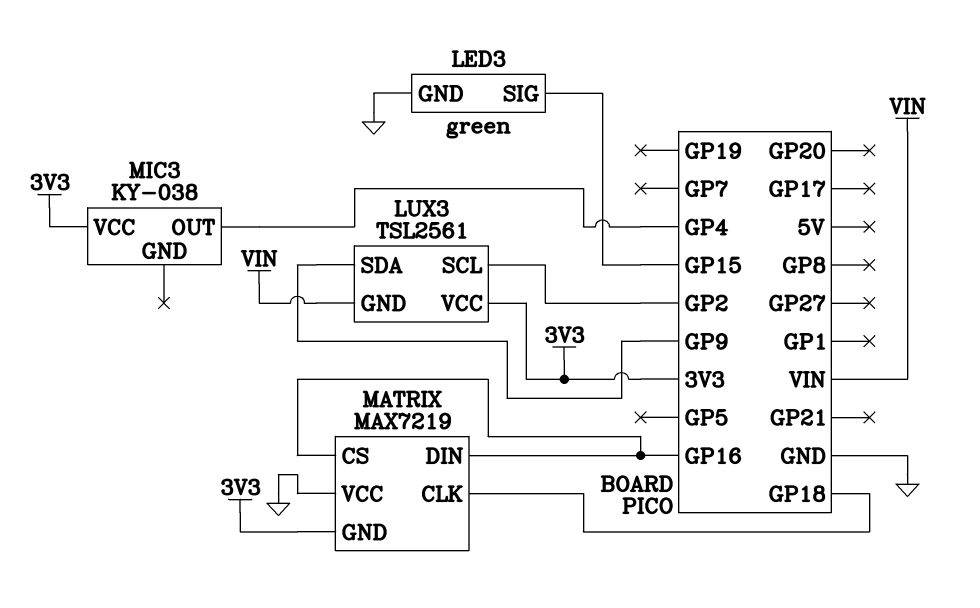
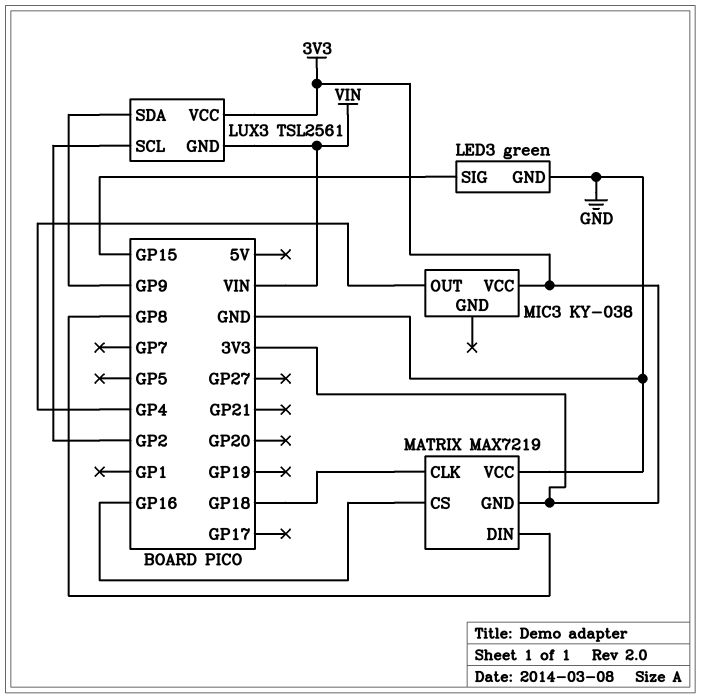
MATRIX pin DIN: GP16 -> GP8

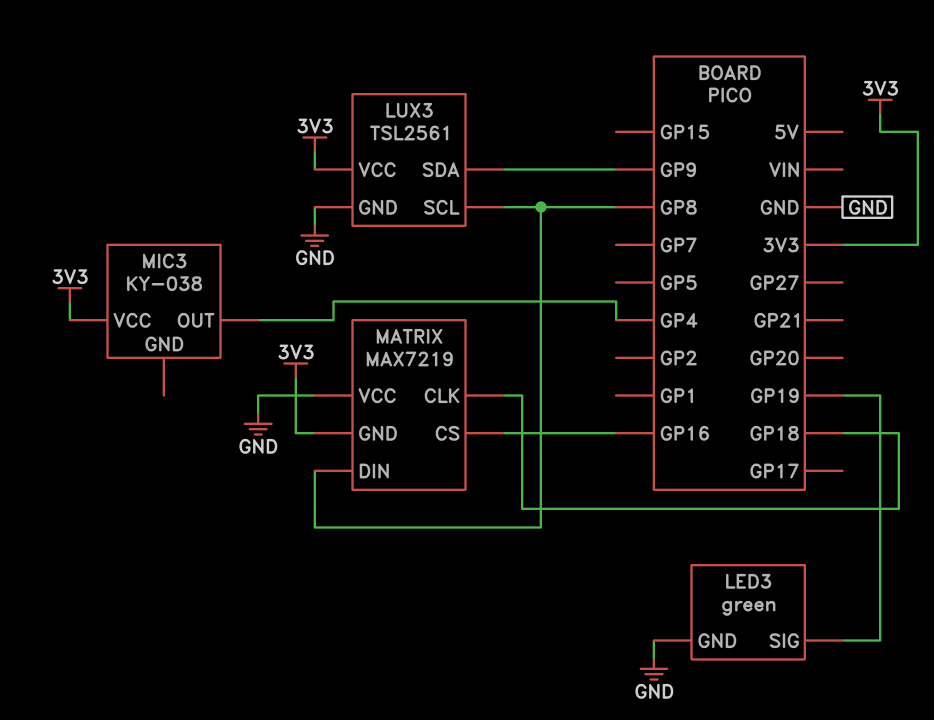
LED3 pin SIG: GP15 -> GP19
LUX3 pin GND: VIN -> GND
LUX3 pin SCL: GP2 -> GP8

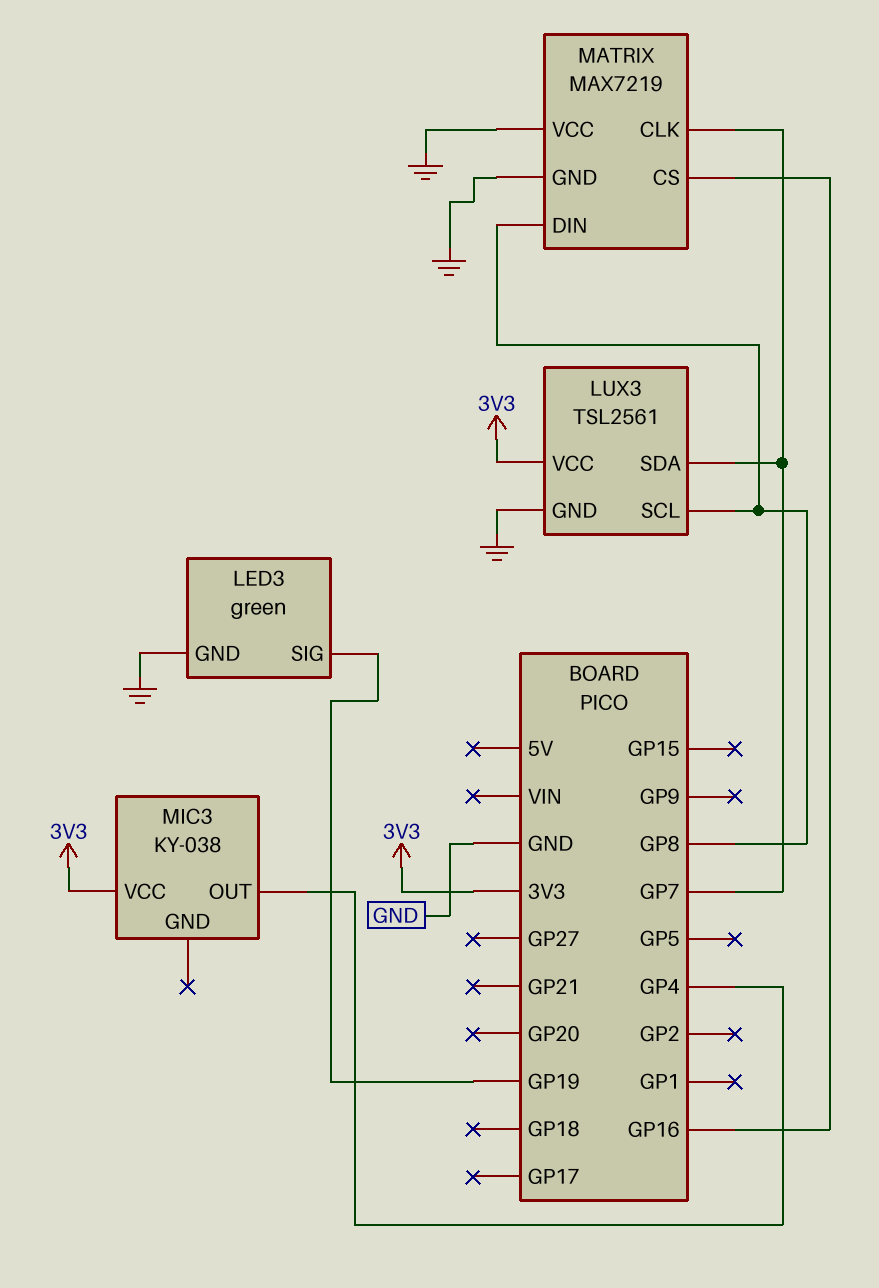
LUX3 pin SDA: GP9 -> GP7
MATRIX pin CLK: GP18 -> GP7
MATRIX pin GND: 3V3 -> GND

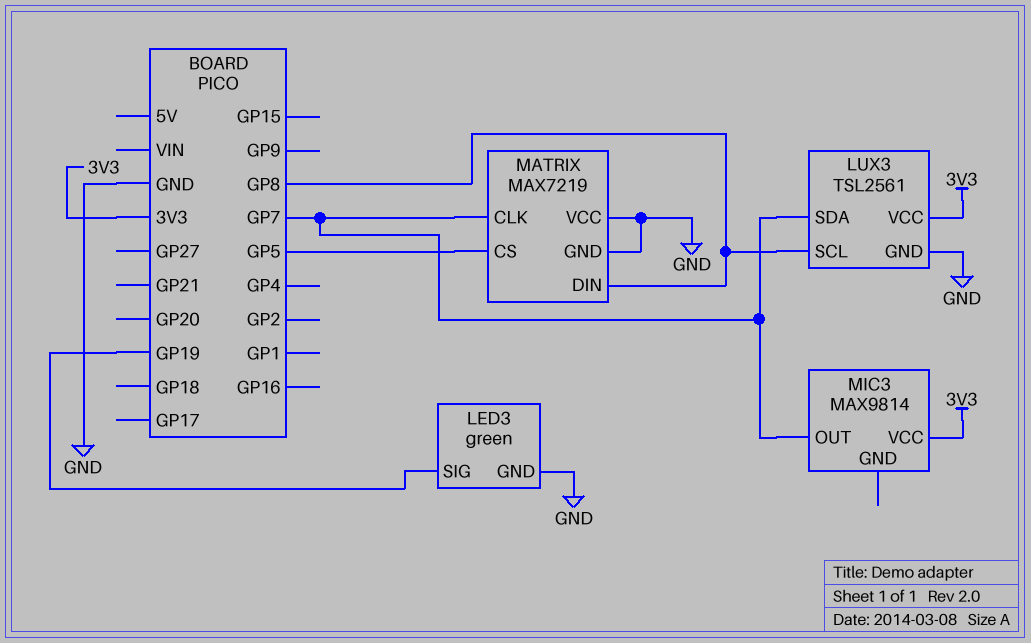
MATRIX pin CS: GP16 -> GP5
MIC3: KY-038 -> MAX9814
MIC3 pin OUT: GP4 -> GP7

